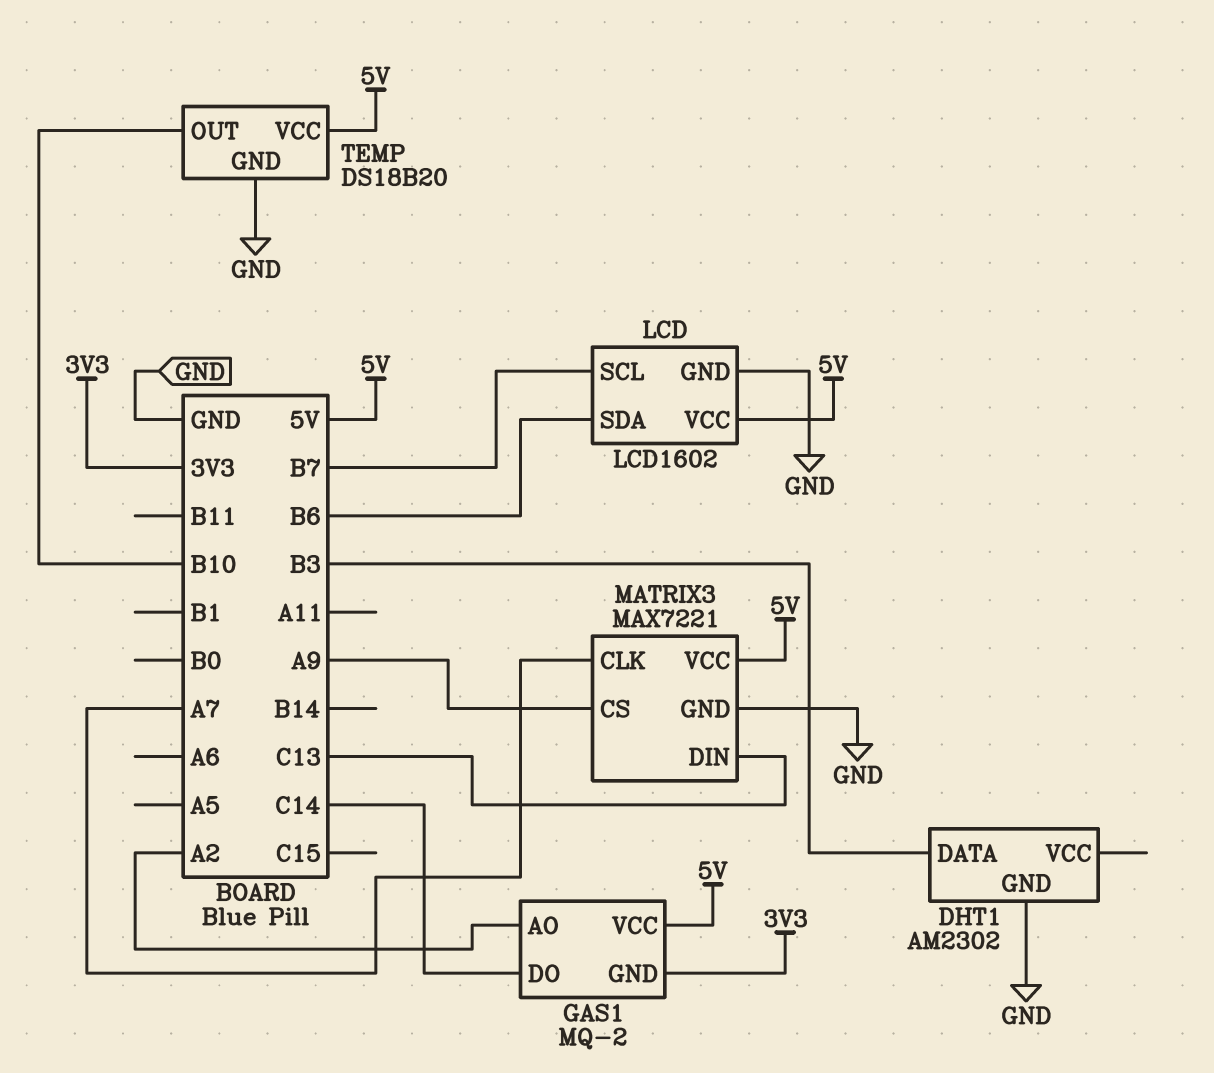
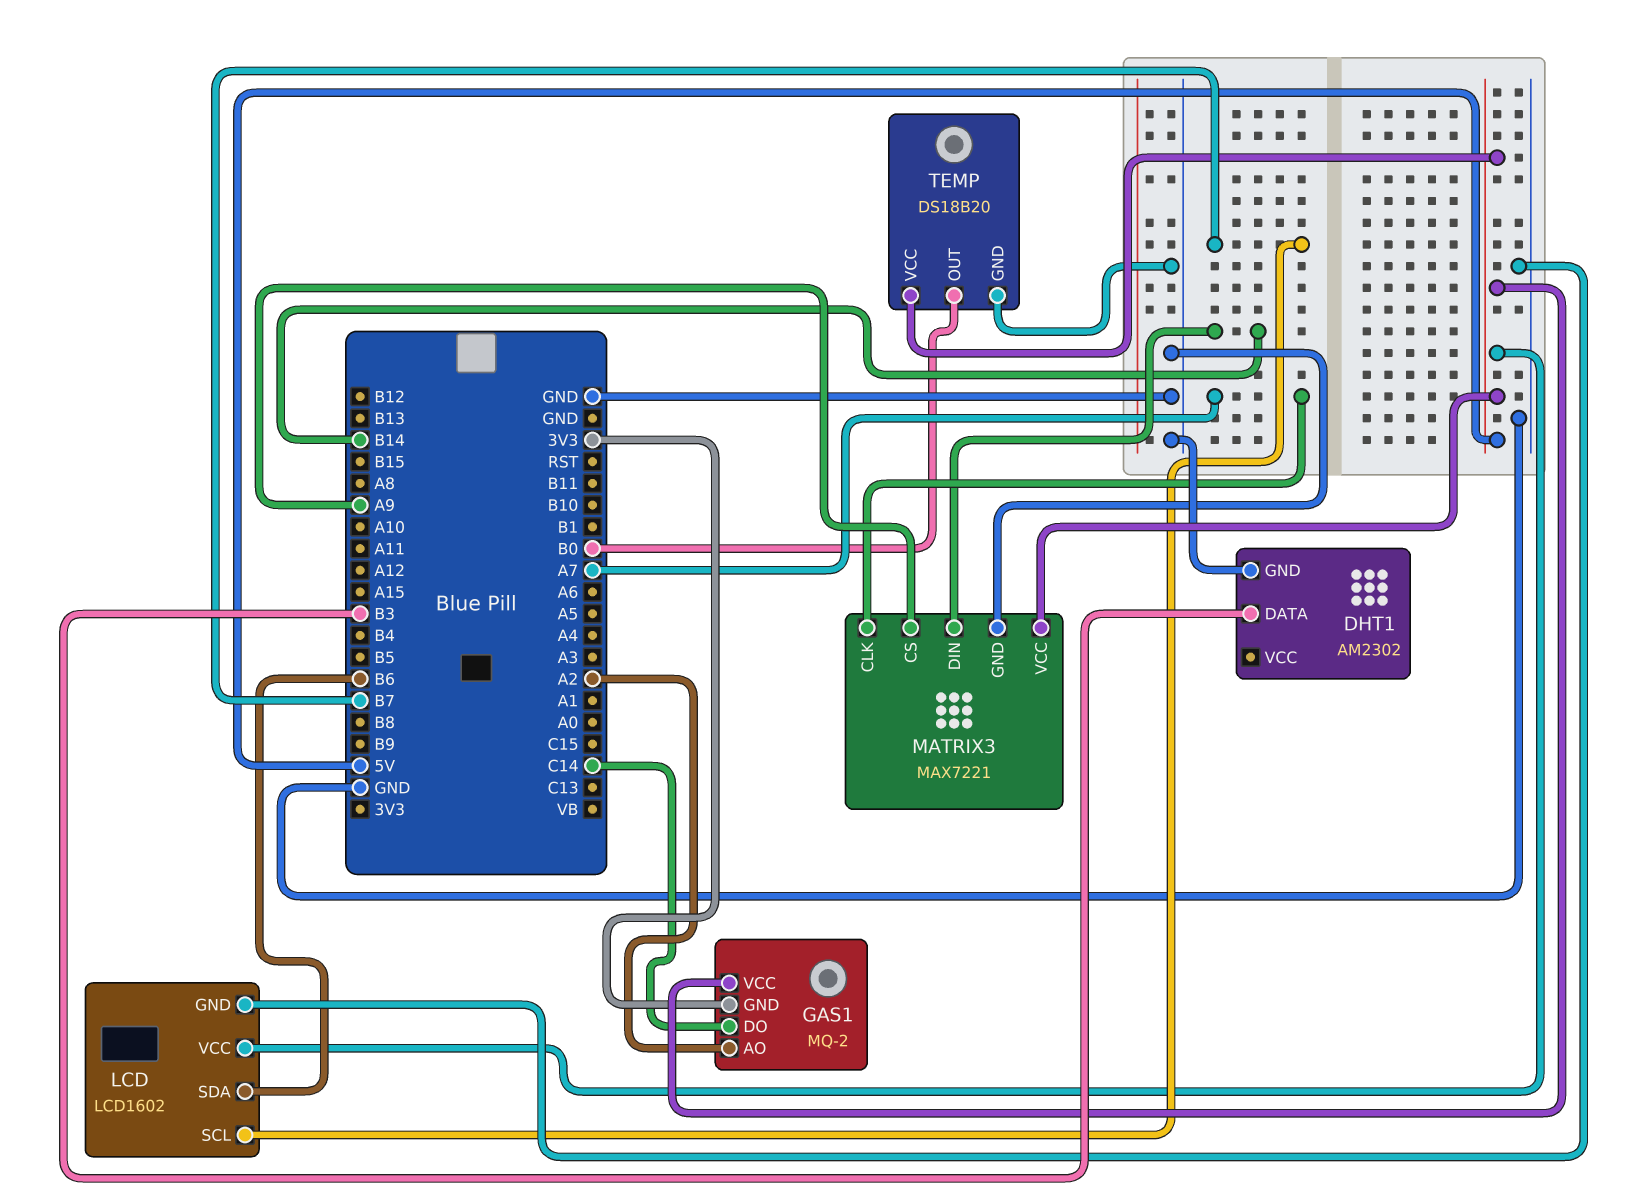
MATRIX3 pin DIN: C13 -> B14
TEMP pin OUT: B10 -> B0

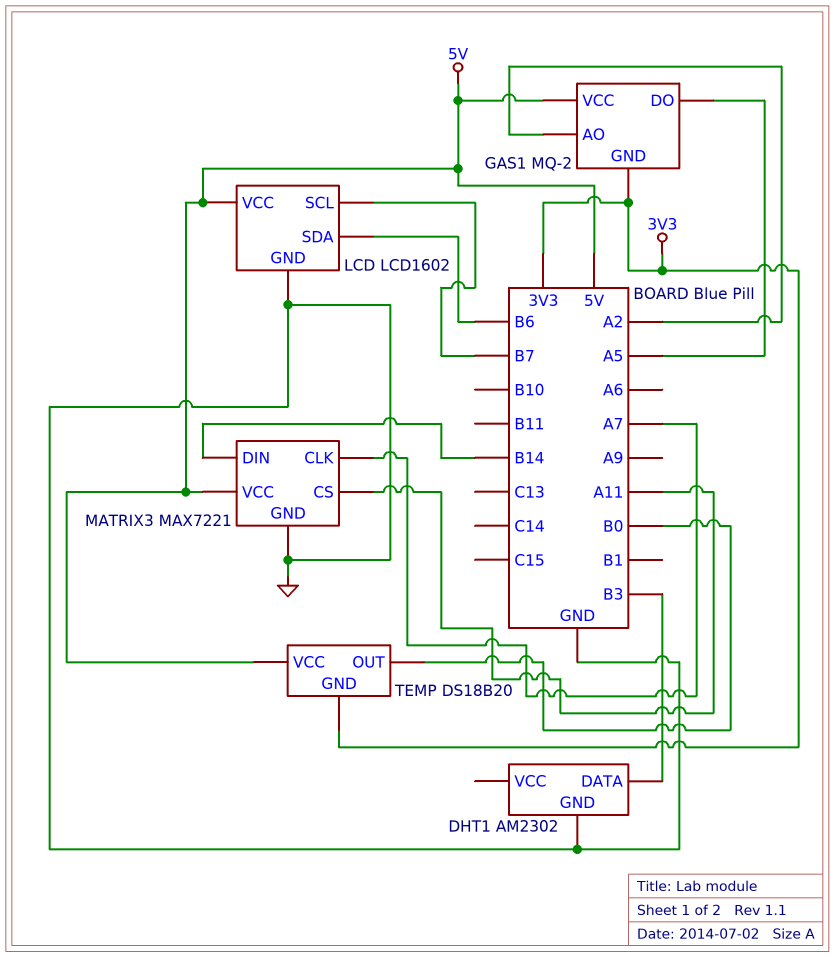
GAS1 pin DO: C14 -> A5
MATRIX3 pin CS: A9 -> A11
TEMP pin GND: GND -> 3V3

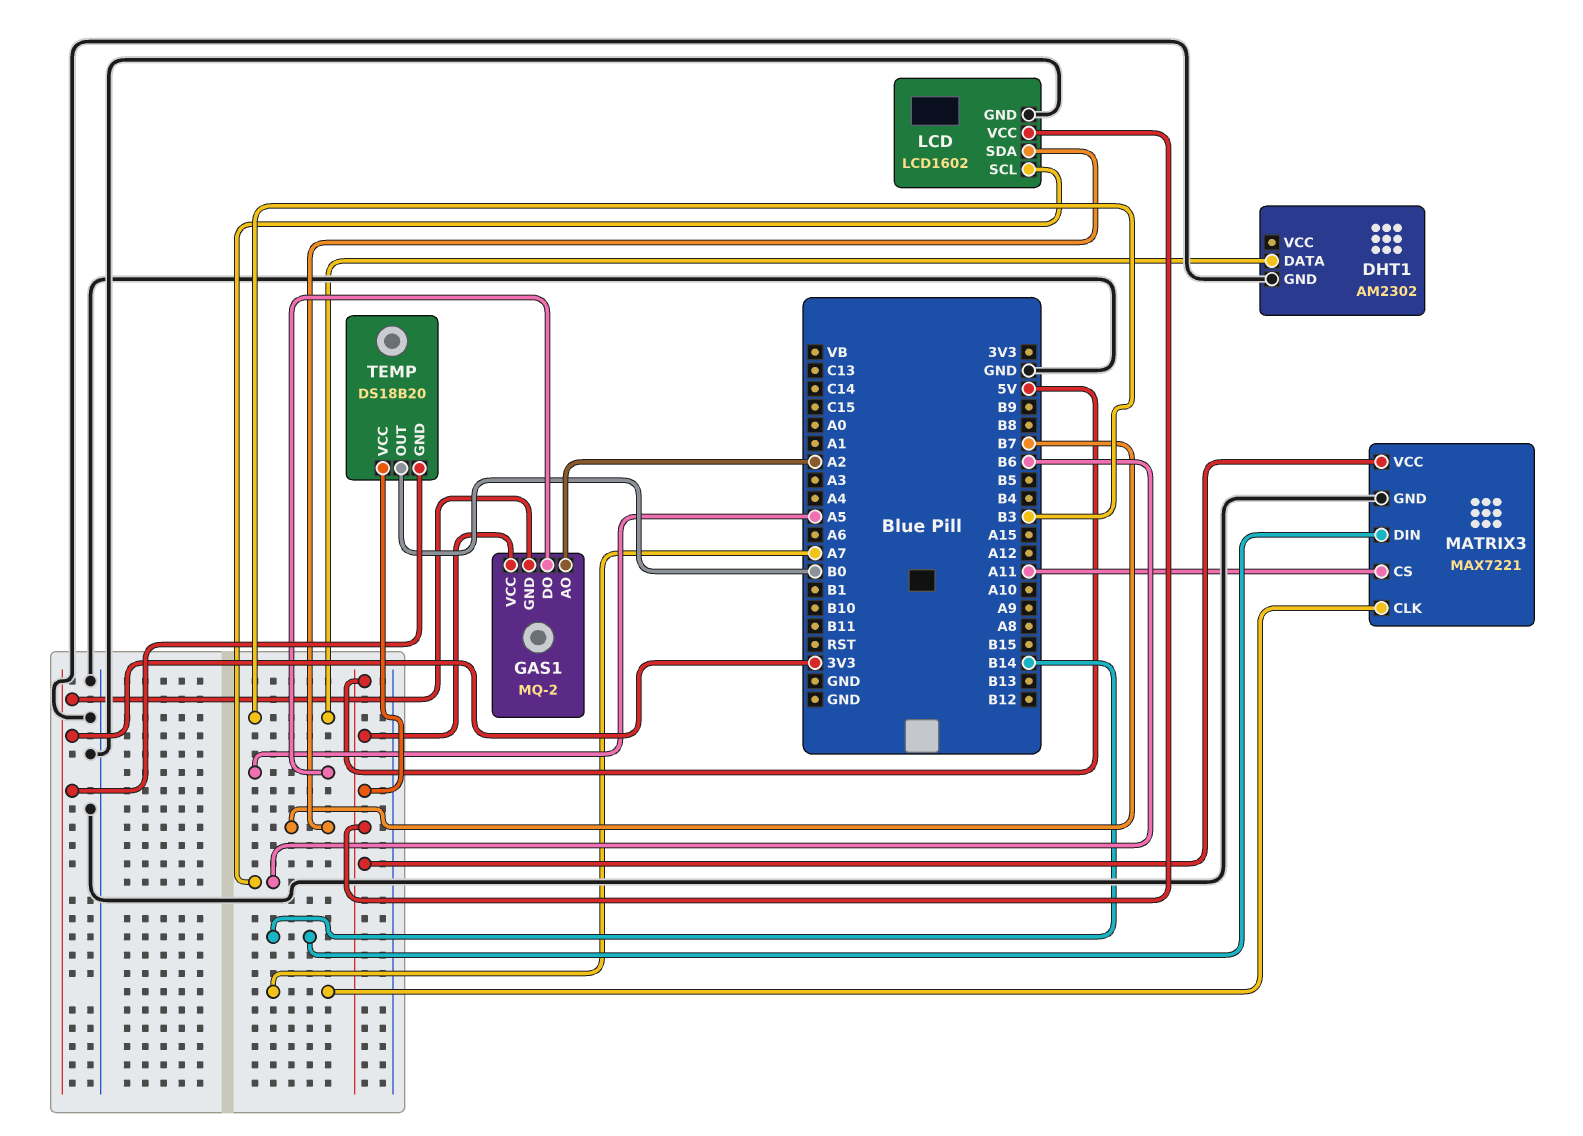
LCD pin SCL: B7 -> B6
LCD pin SDA: B6 -> B7

